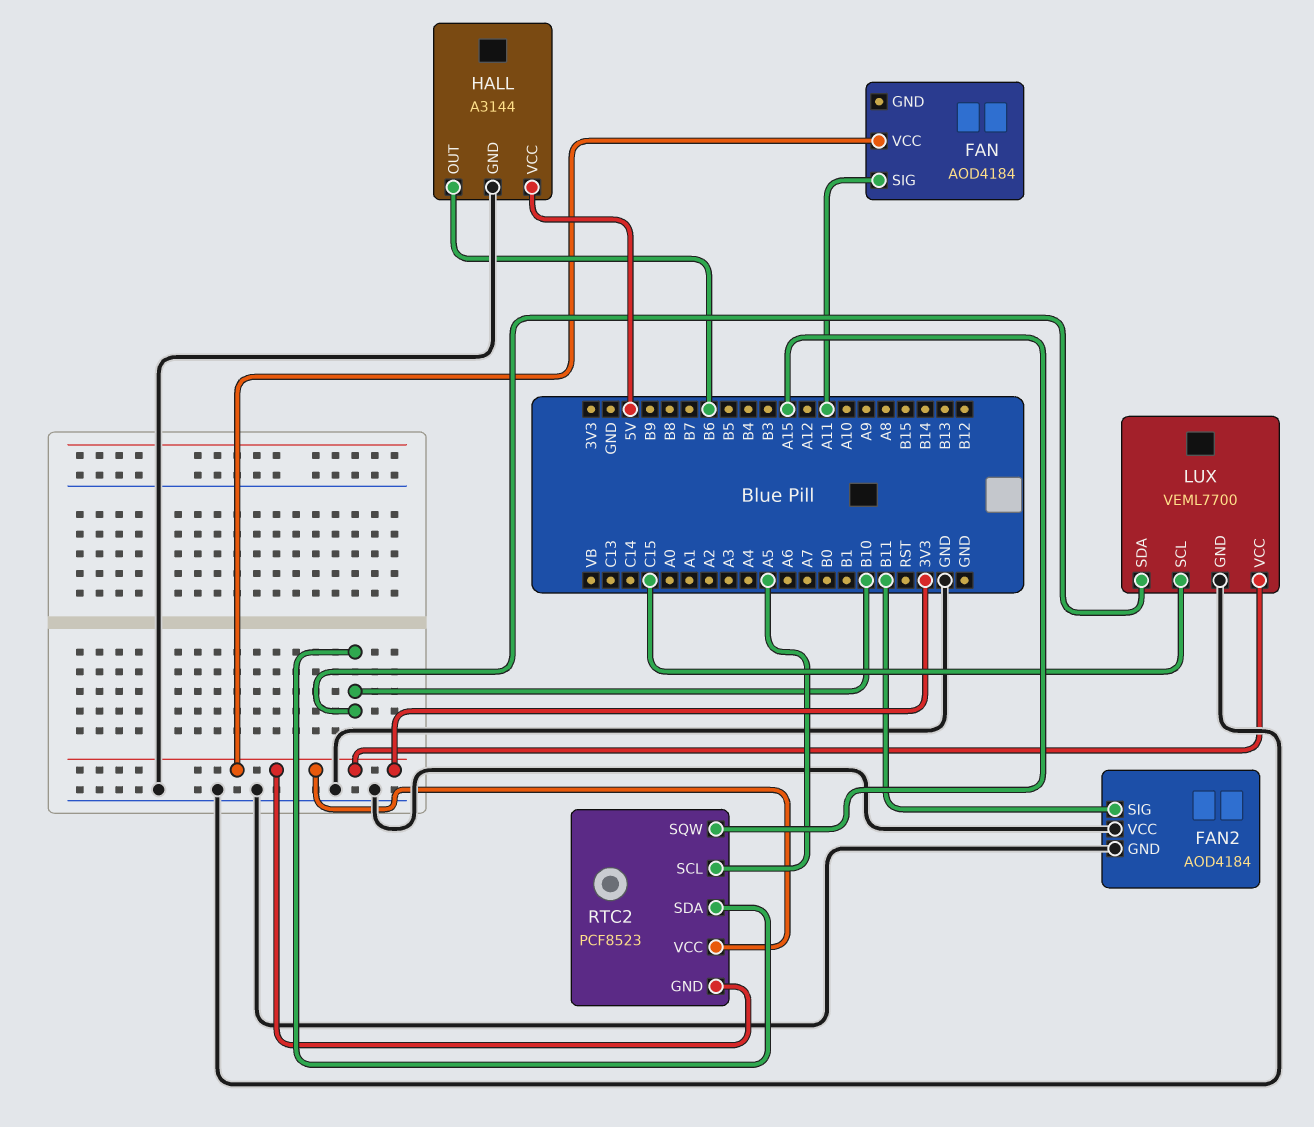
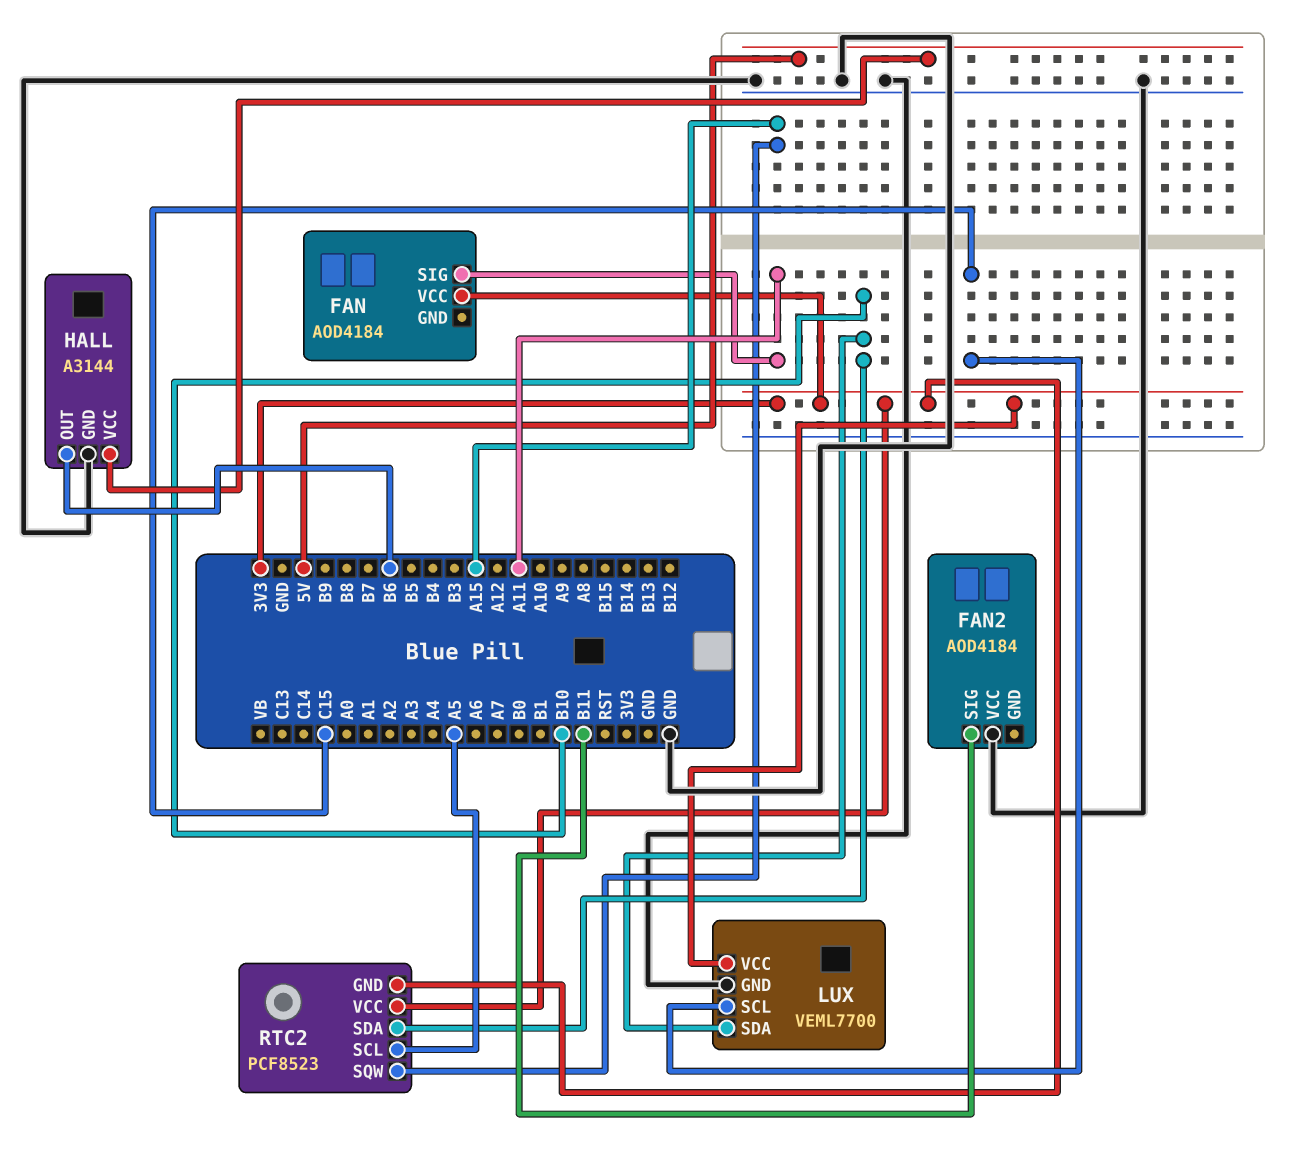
FAN2 pin GND: GND -> none

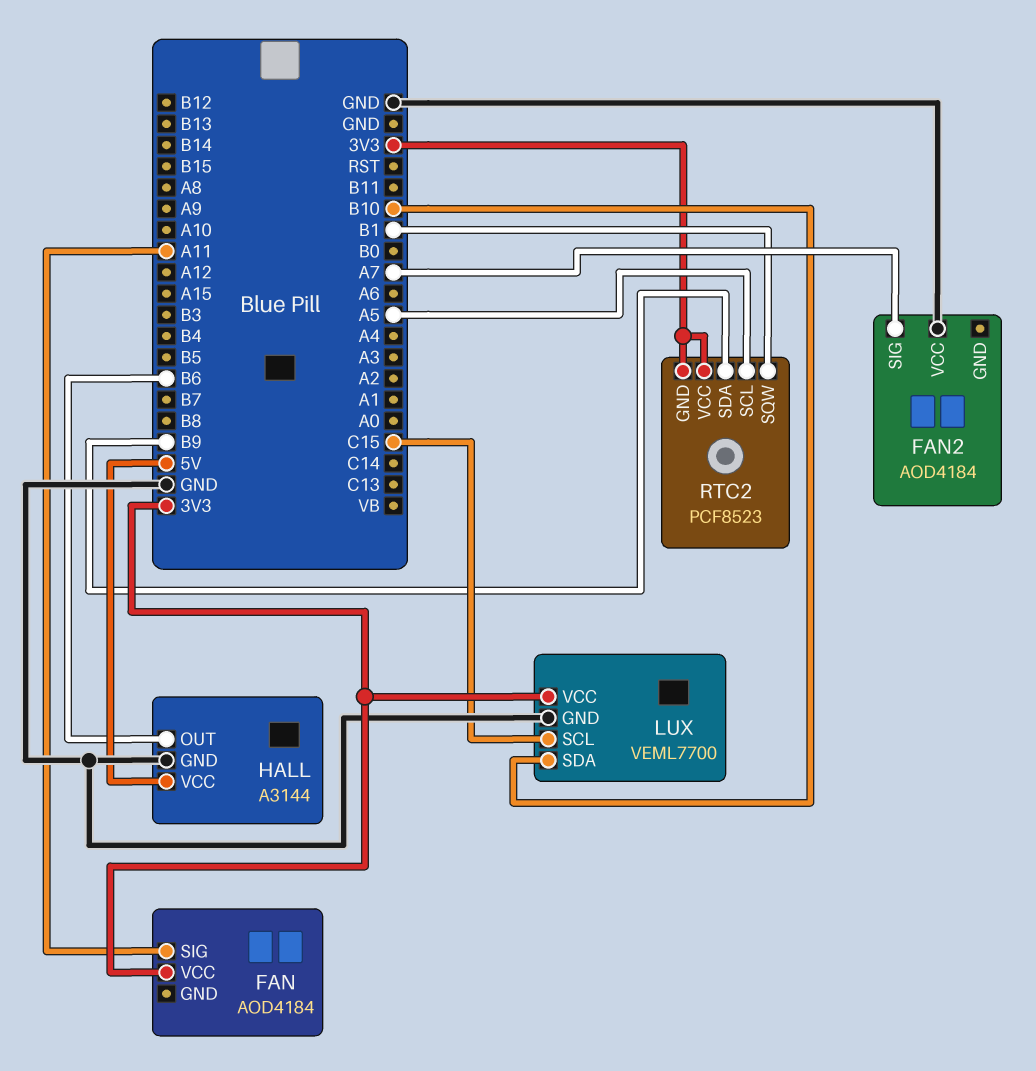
FAN2 pin SIG: B11 -> A7
RTC2 pin SDA: B10 -> B9
RTC2 pin SQW: A15 -> B1

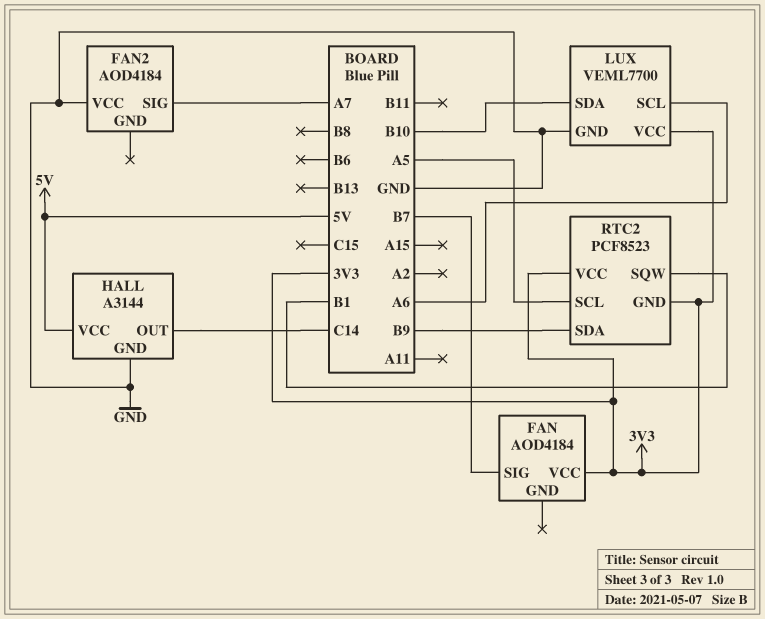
FAN pin SIG: A11 -> B7
HALL pin OUT: B6 -> C14
LUX pin SCL: C15 -> A6

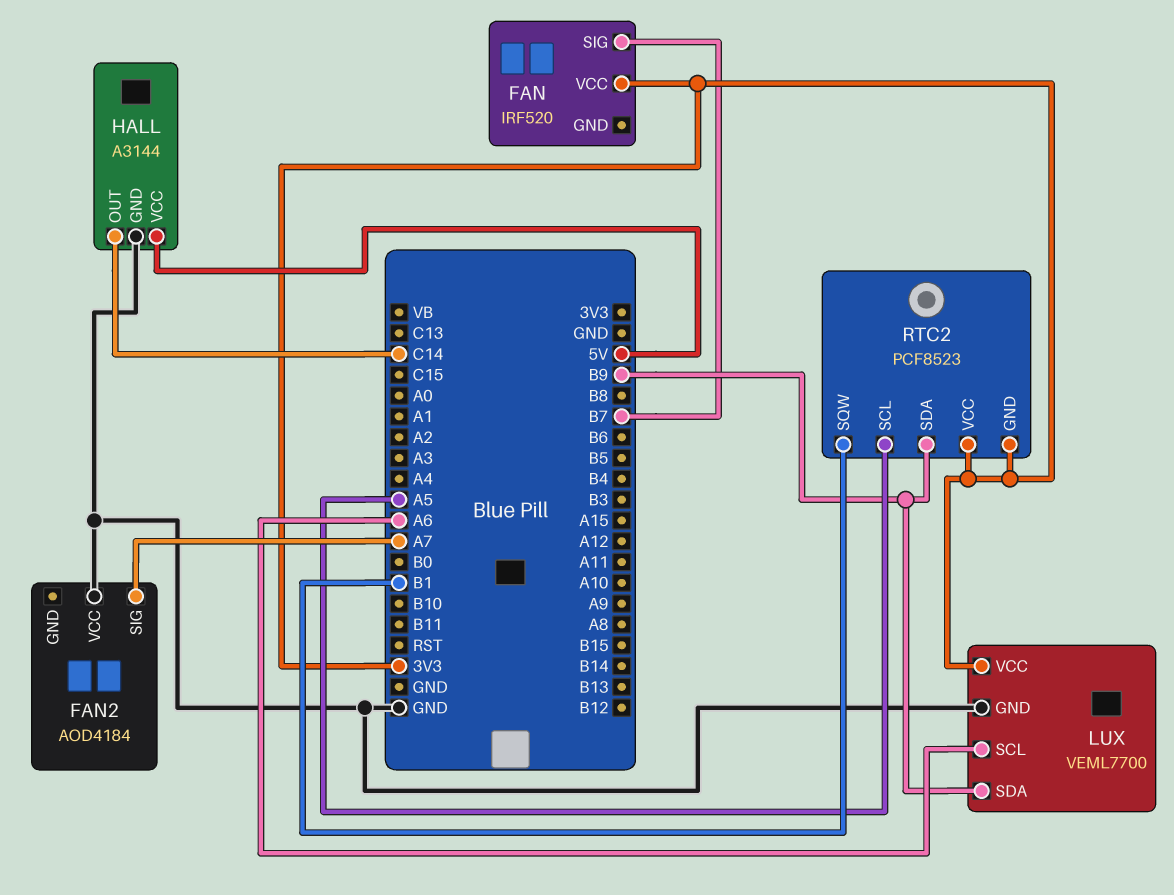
FAN: AOD4184 -> IRF520
LUX pin SDA: B10 -> B9

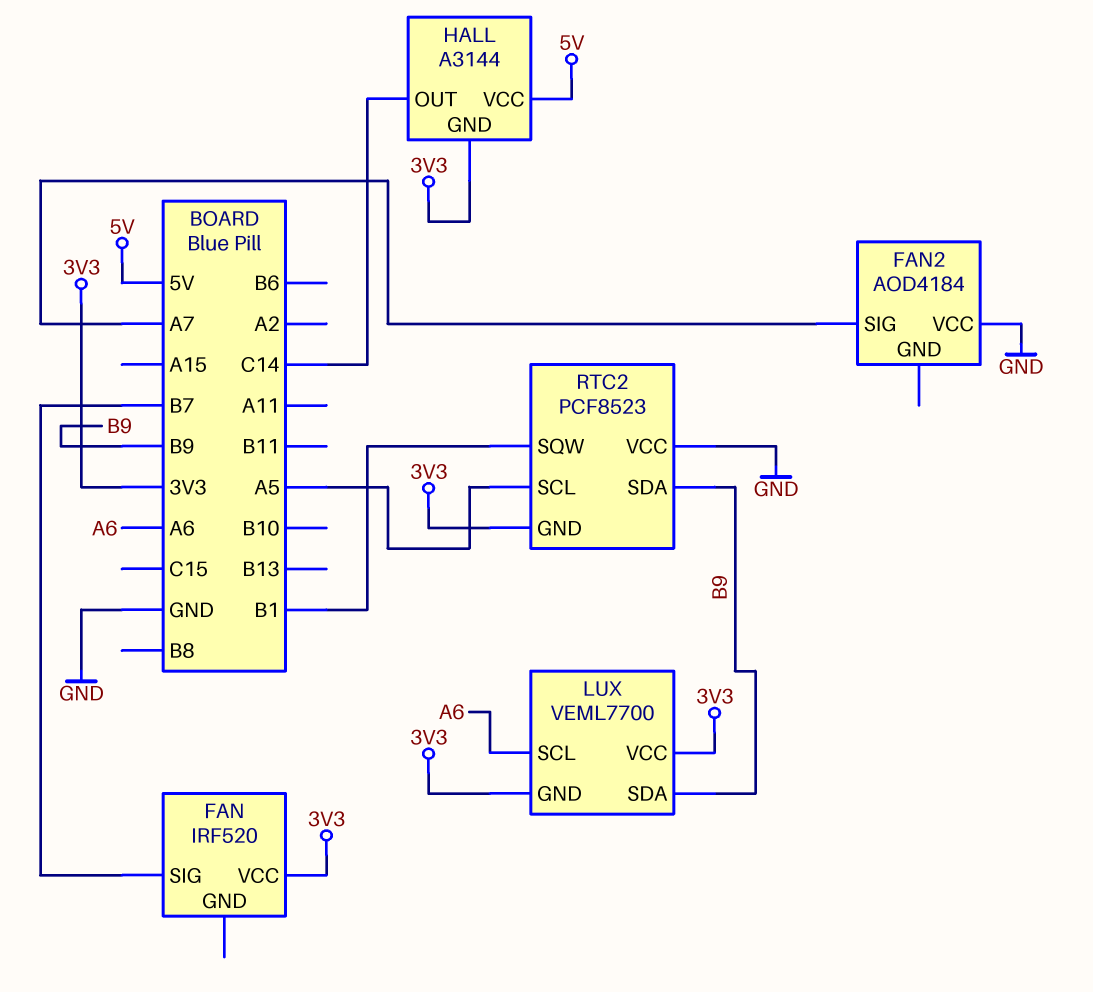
HALL pin GND: GND -> 3V3
LUX pin GND: GND -> 3V3
RTC2 pin VCC: 3V3 -> GND

